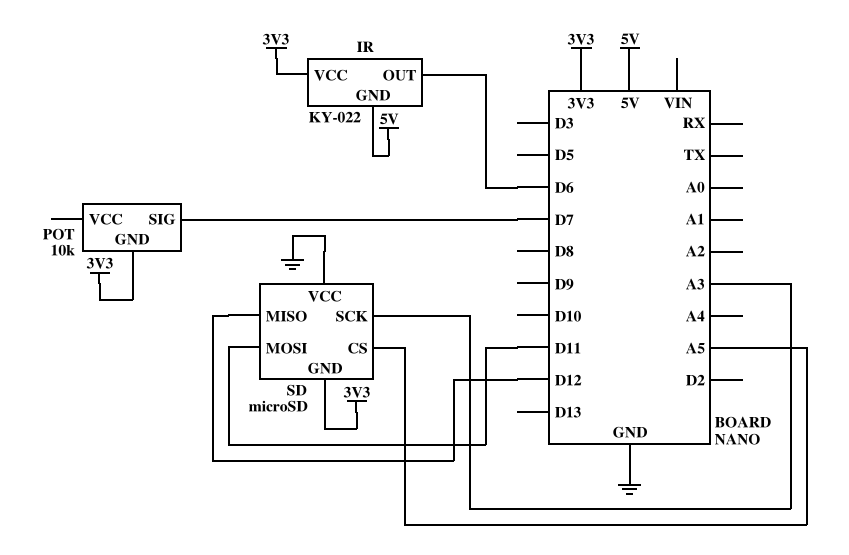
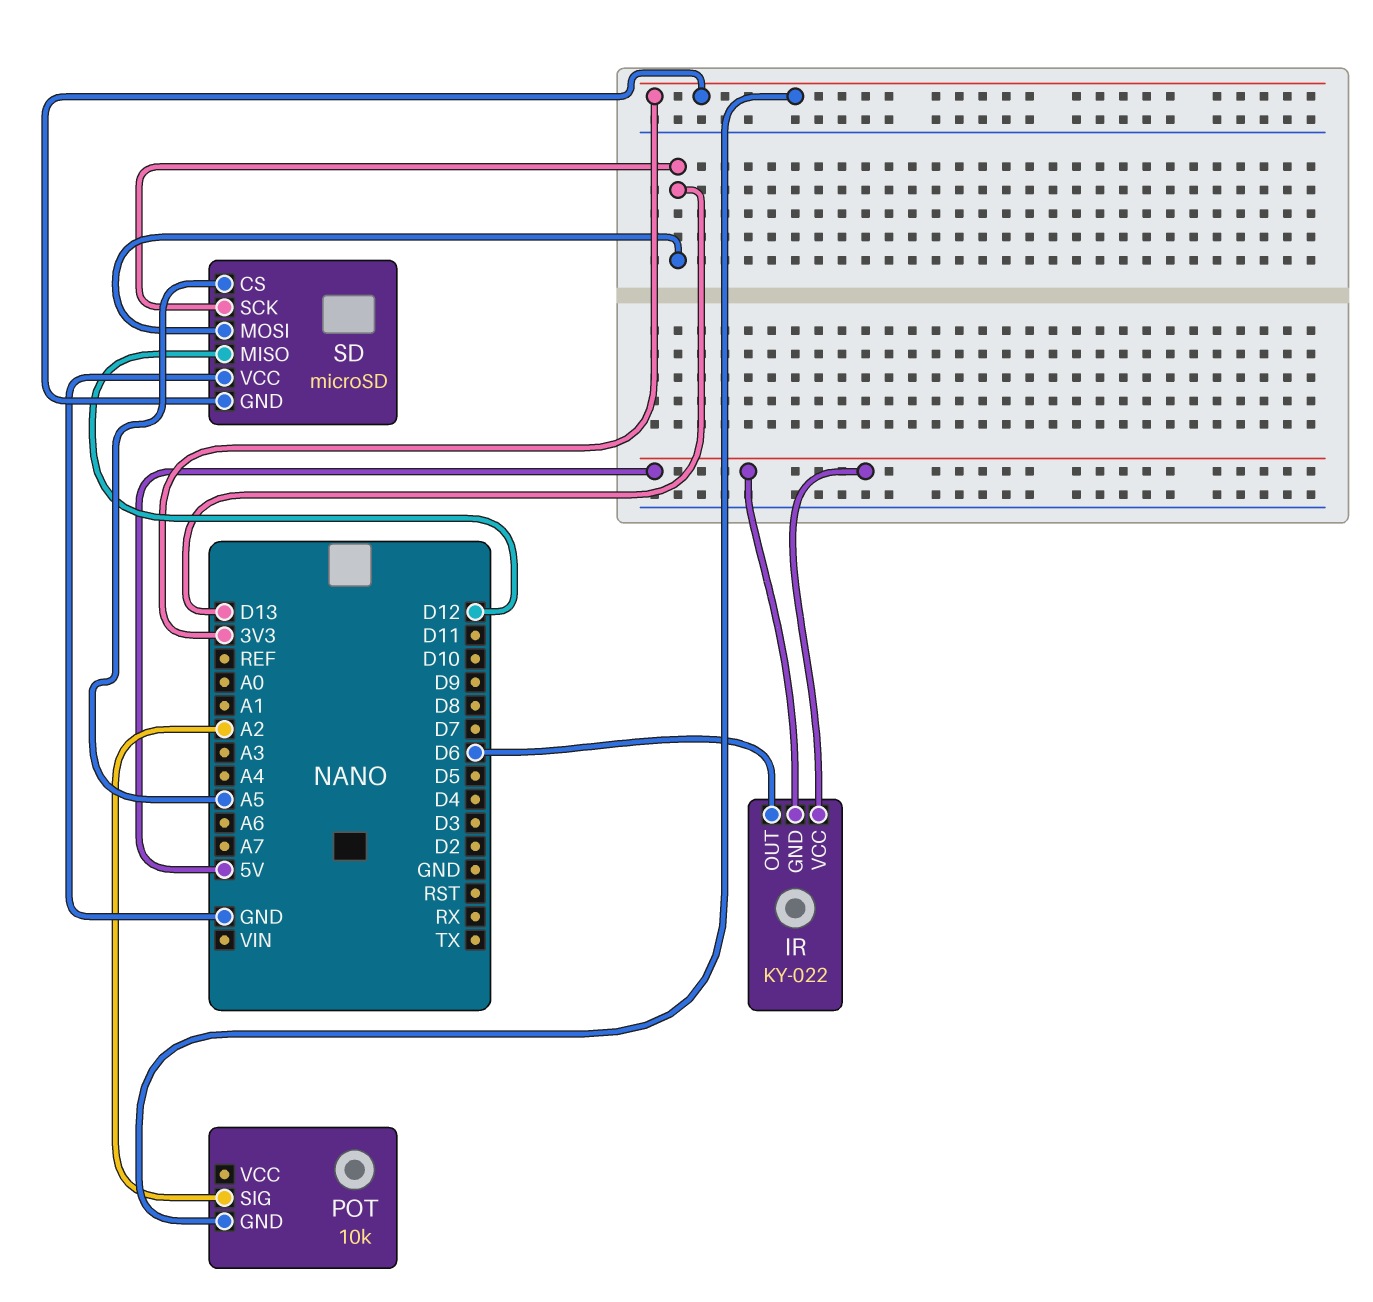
IR pin VCC: 3V3 -> 5V
POT pin SIG: D7 -> A2
SD pin MOSI: D11 -> D13
SD pin SCK: A3 -> D13

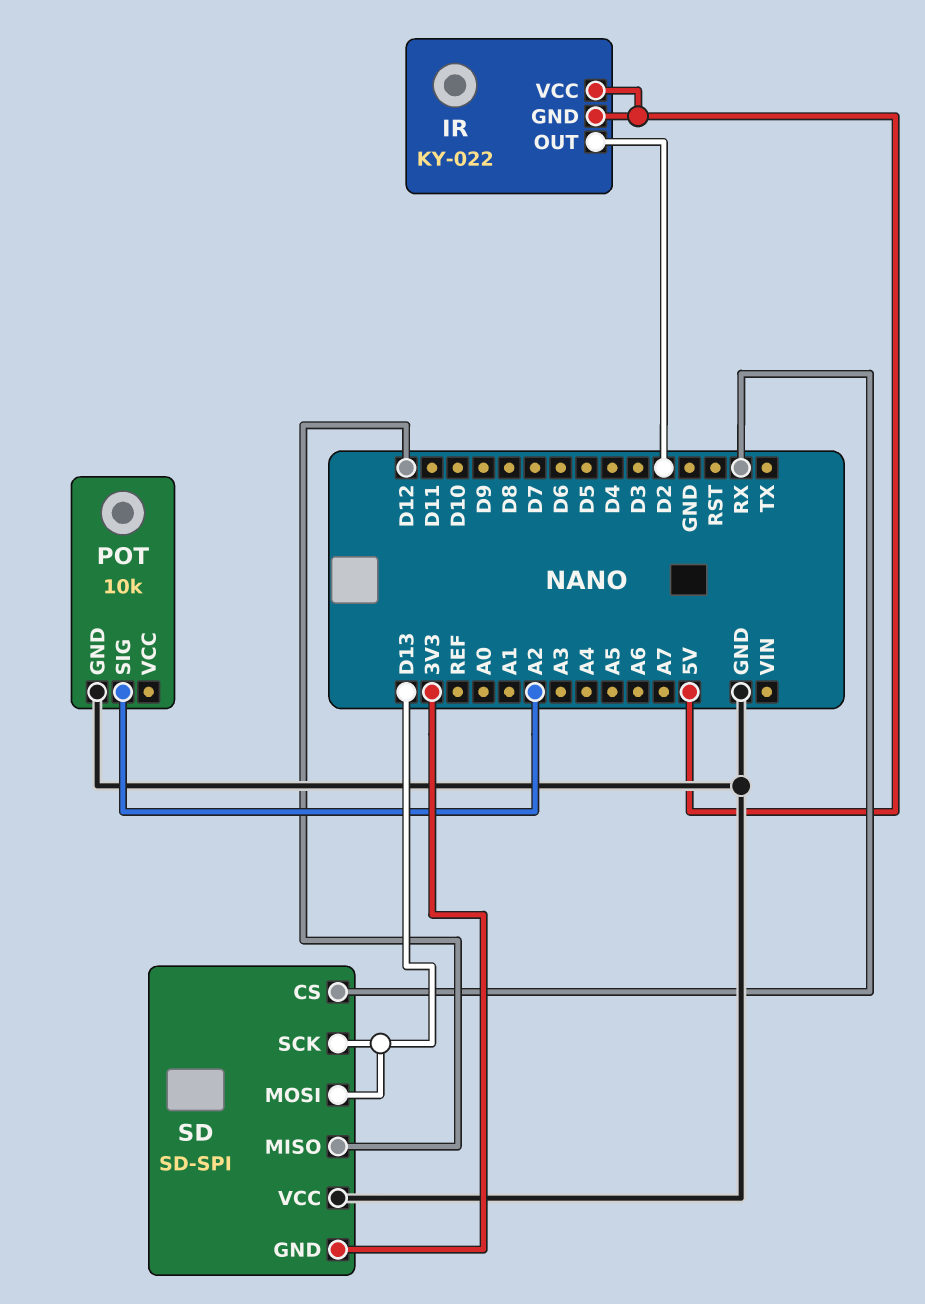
IR pin OUT: D6 -> D2
POT pin GND: 3V3 -> GND
SD: microSD -> SD-SPI
SD pin CS: A5 -> RX

